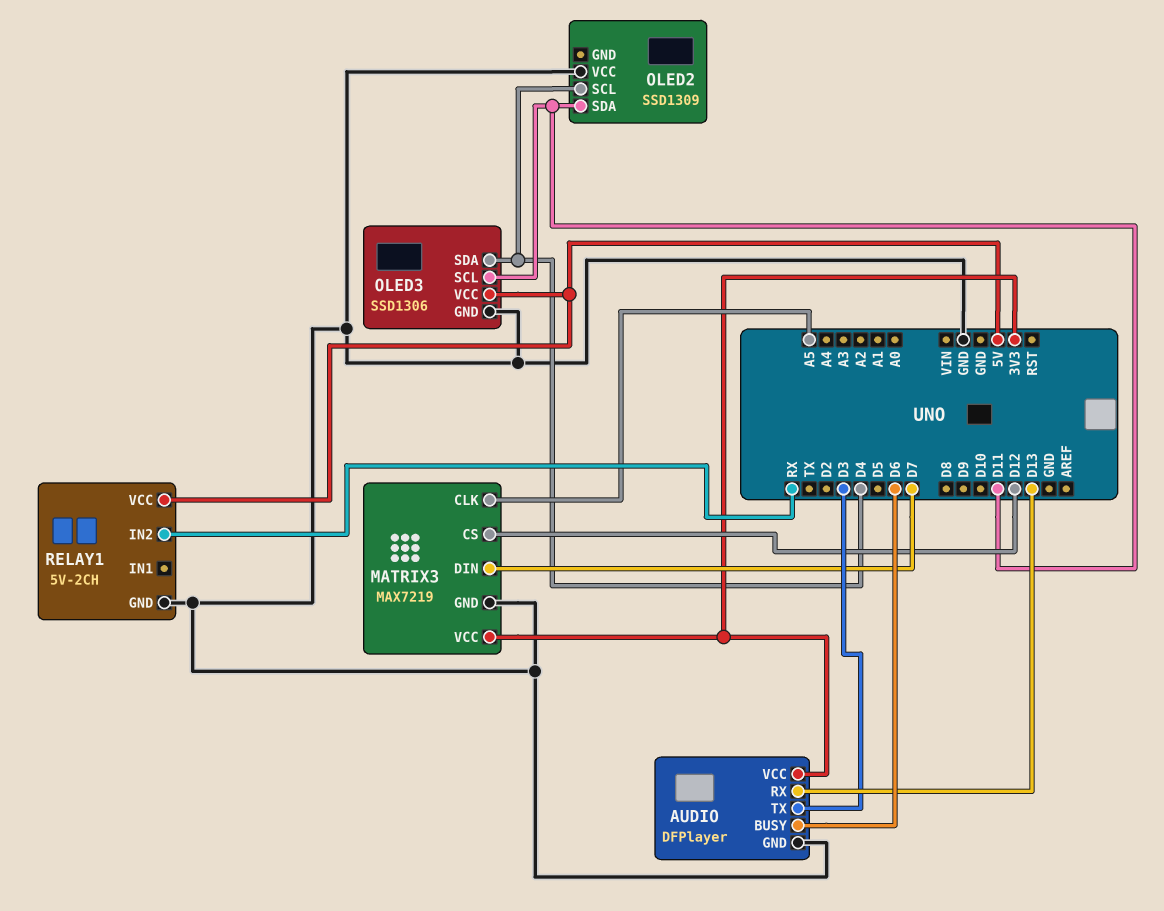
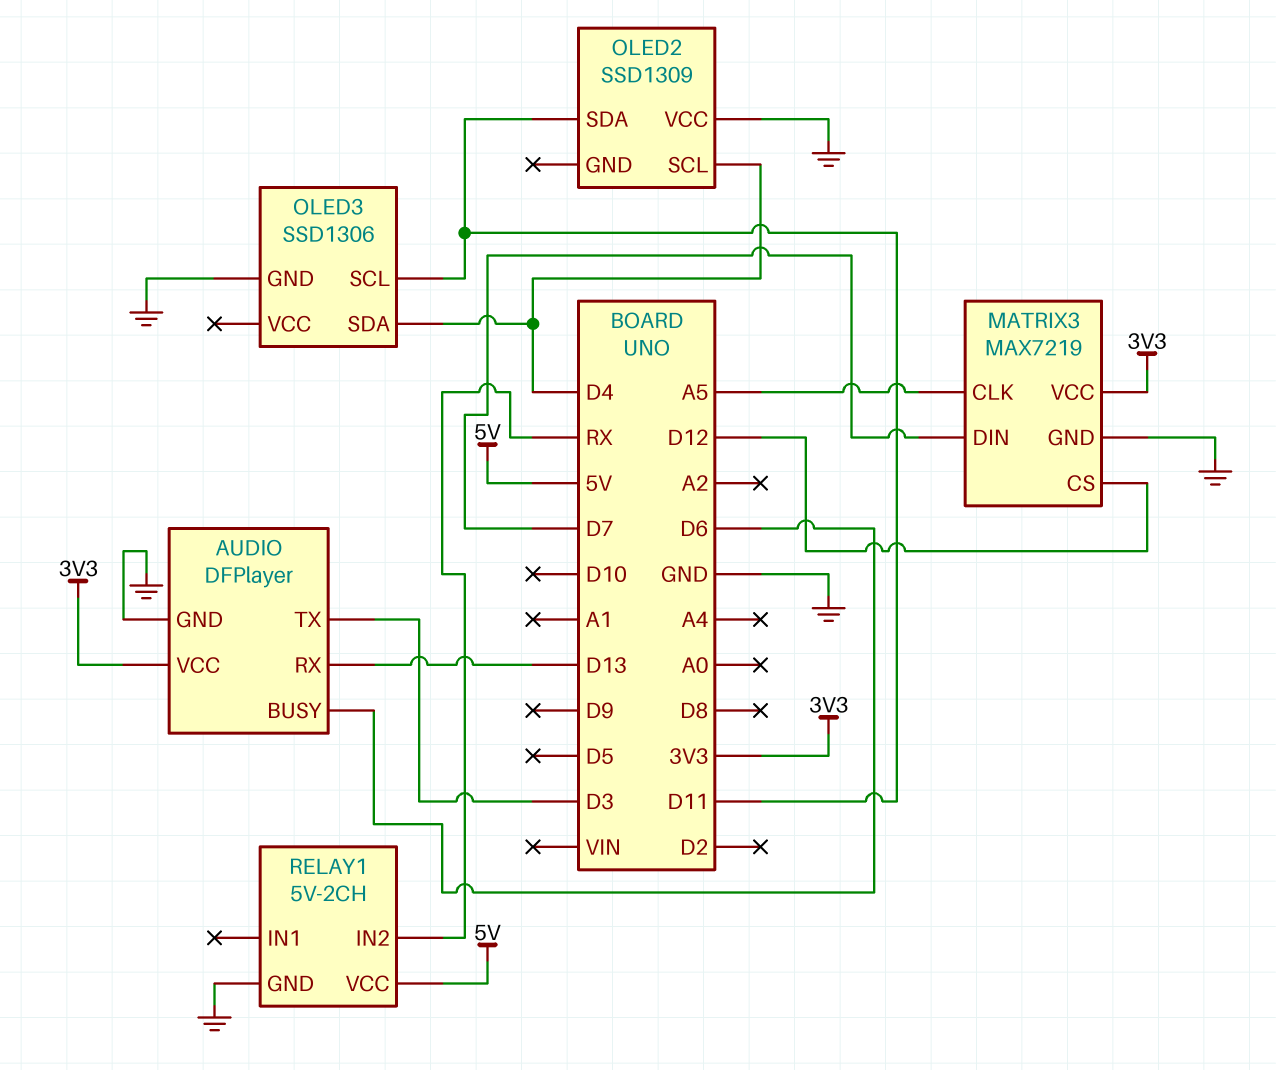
OLED3 pin VCC: 5V -> none

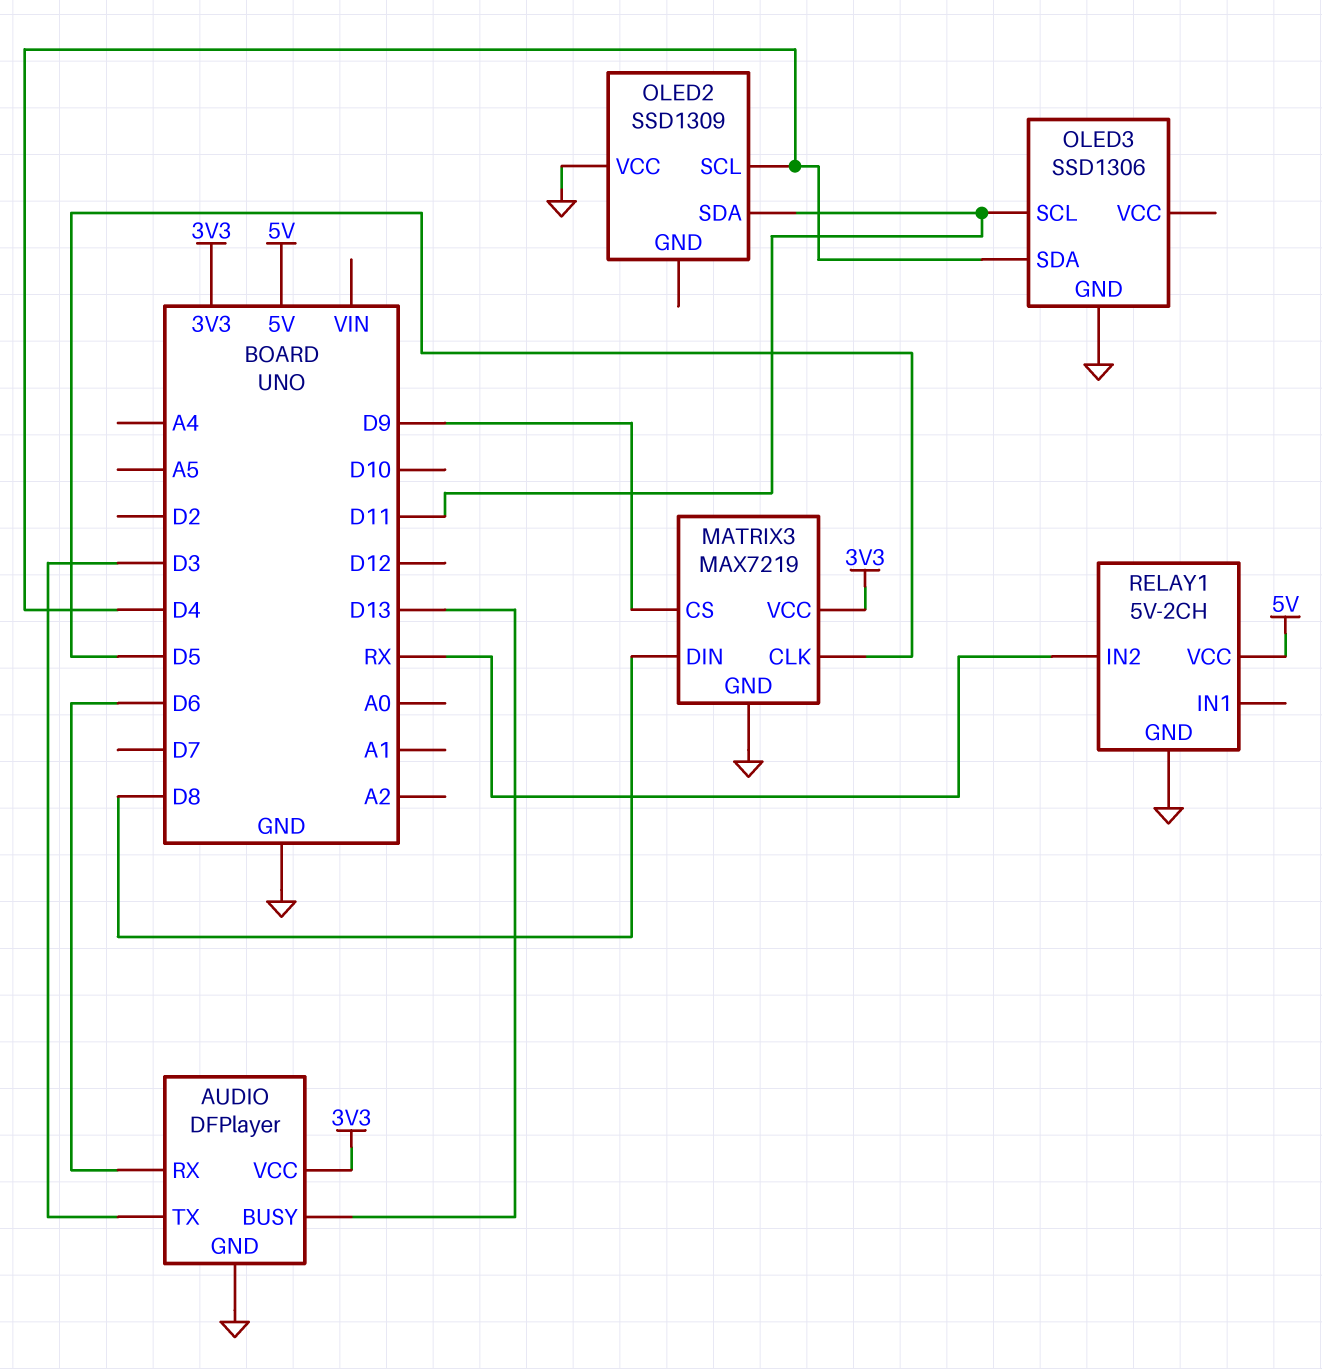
AUDIO pin BUSY: D6 -> D13
AUDIO pin RX: D13 -> D6
MATRIX3 pin CLK: A5 -> D5
MATRIX3 pin CS: D12 -> D9
MATRIX3 pin DIN: D7 -> D8

